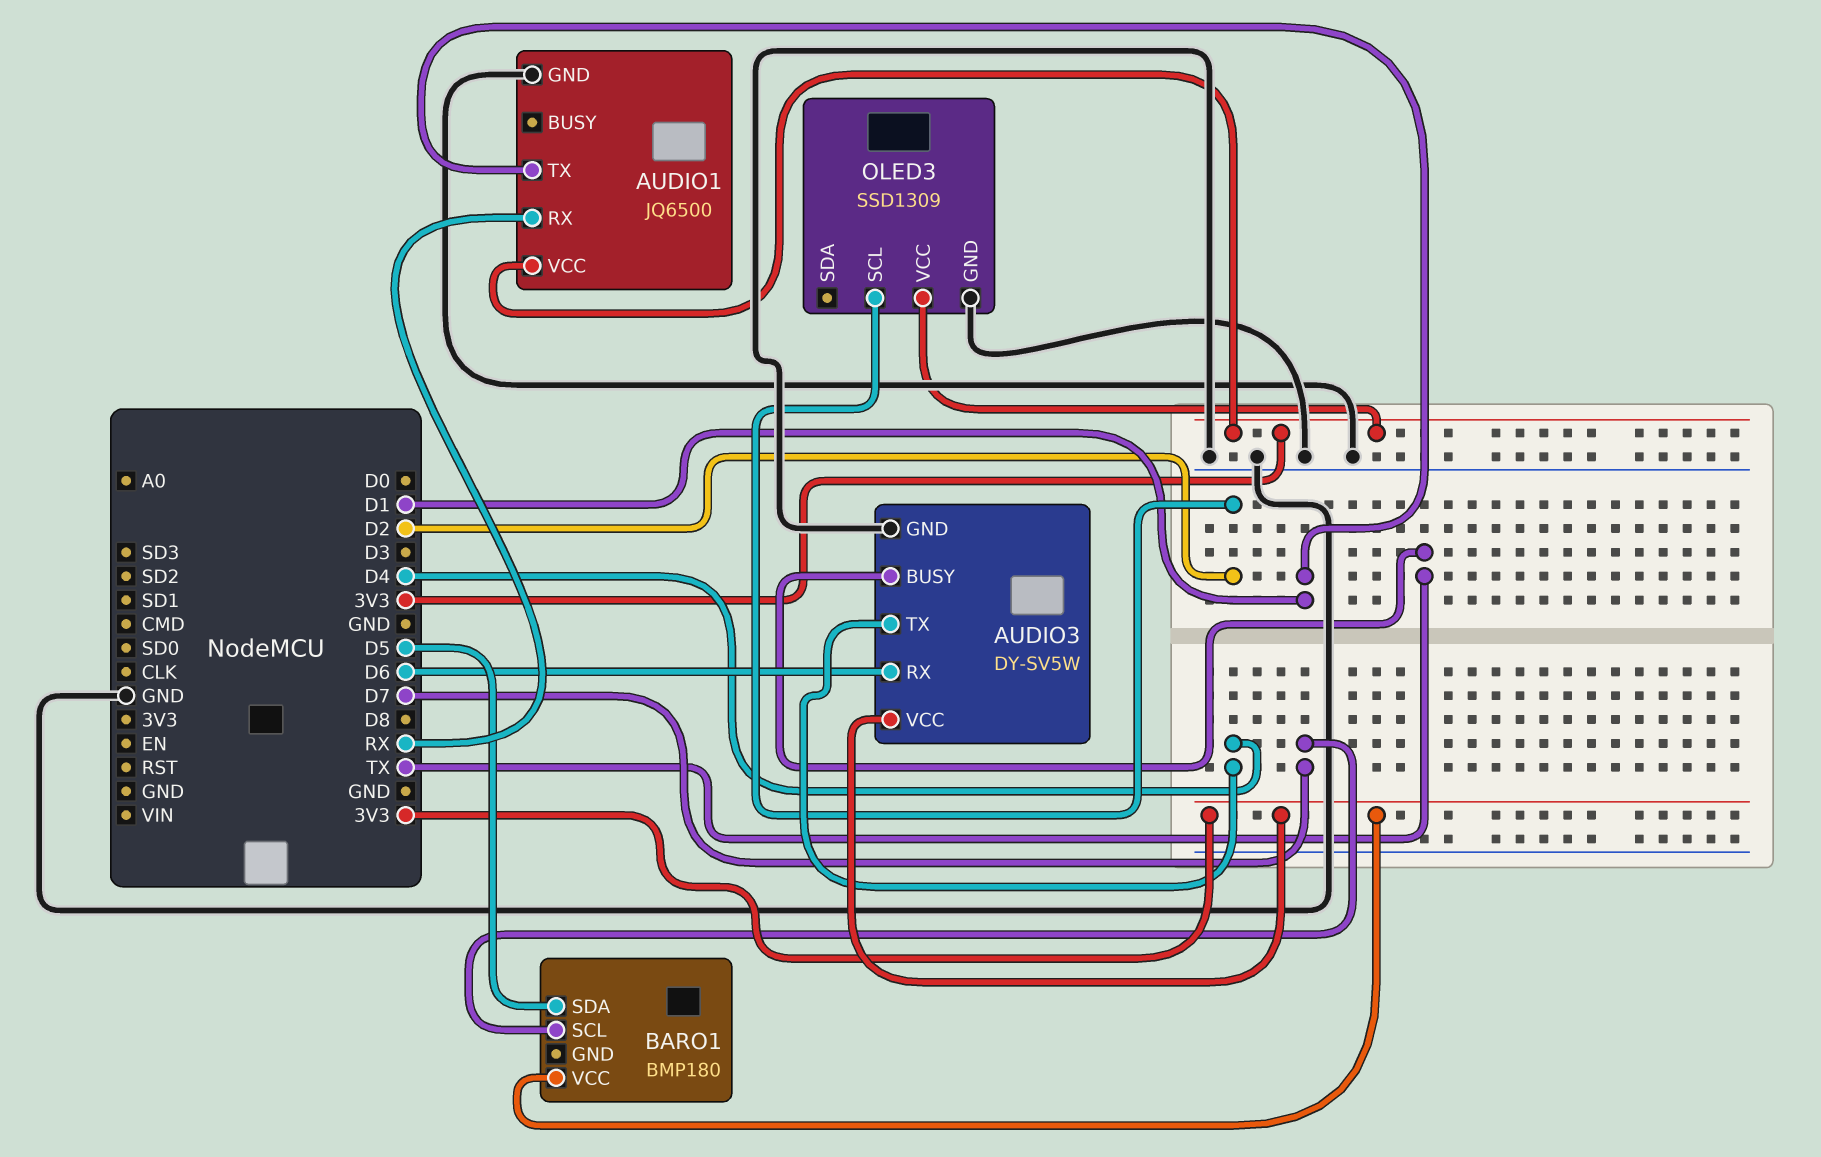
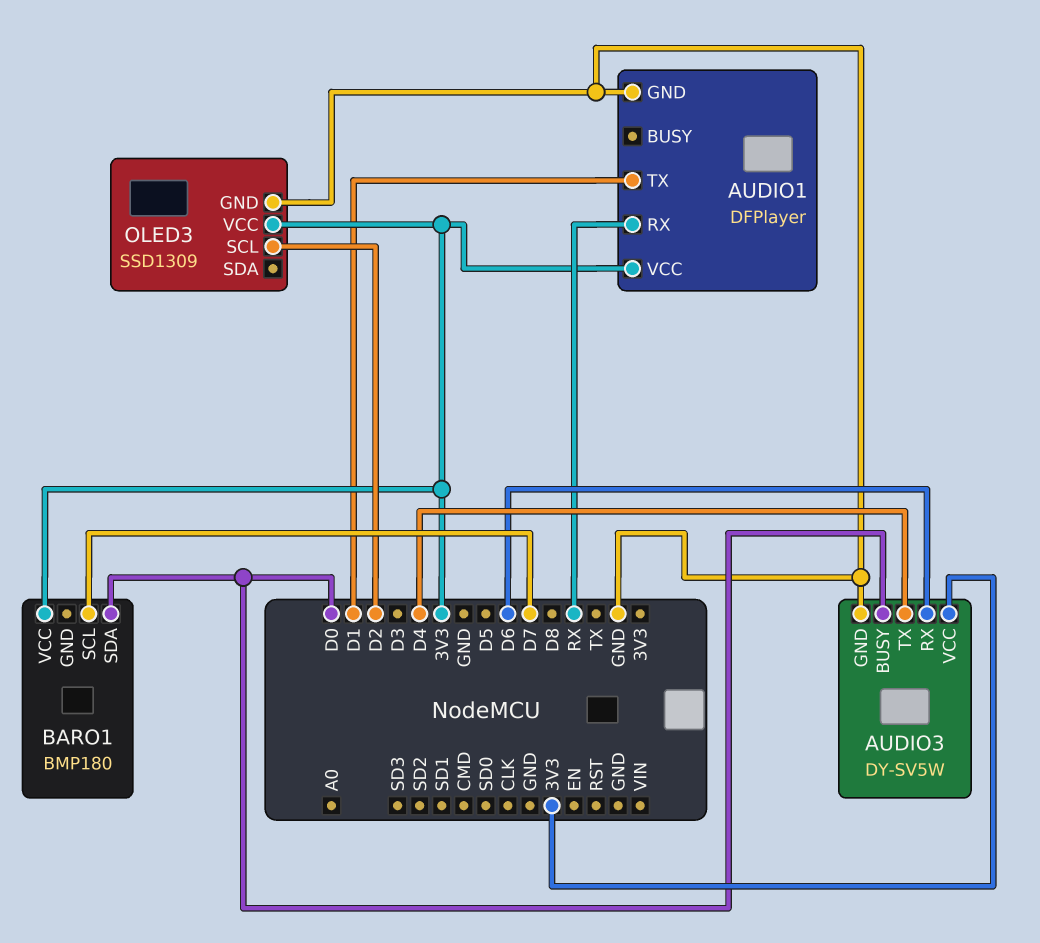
AUDIO1: JQ6500 -> DFPlayer
AUDIO3 pin BUSY: TX -> D0
BARO1 pin SDA: D5 -> D0

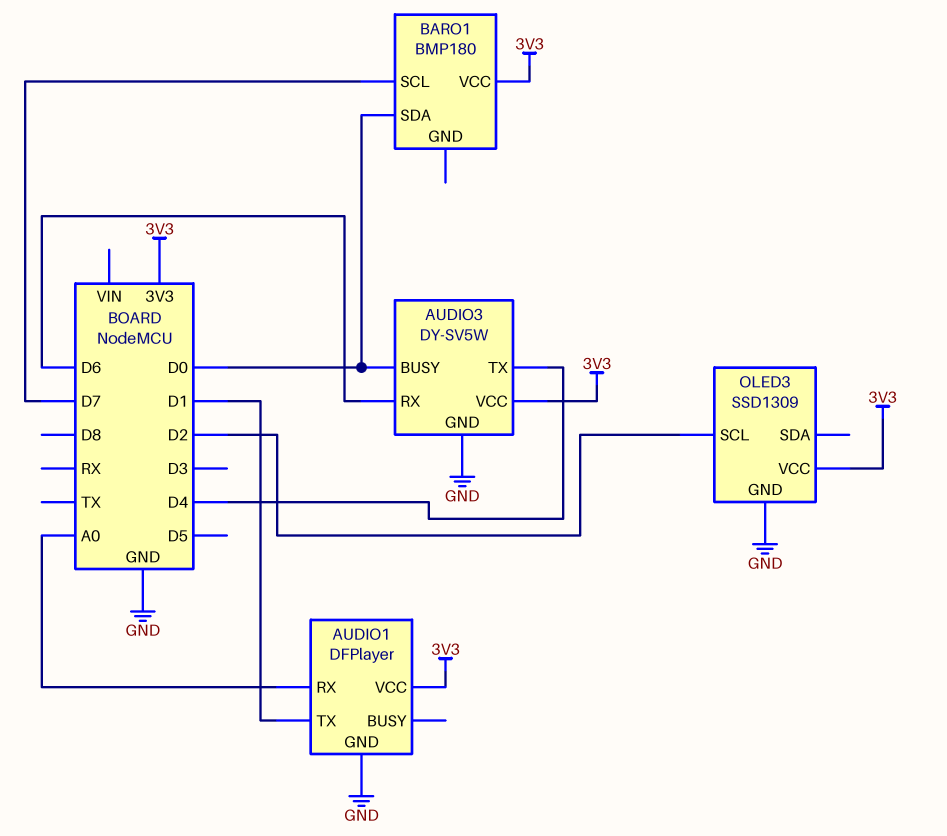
AUDIO1 pin RX: RX -> A0

